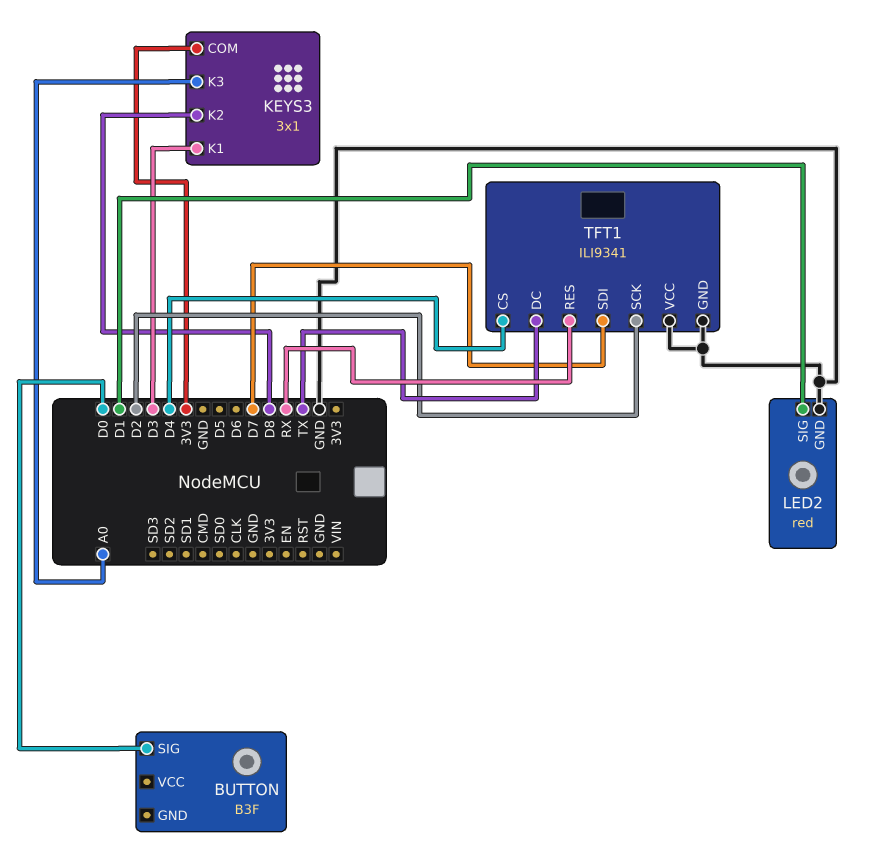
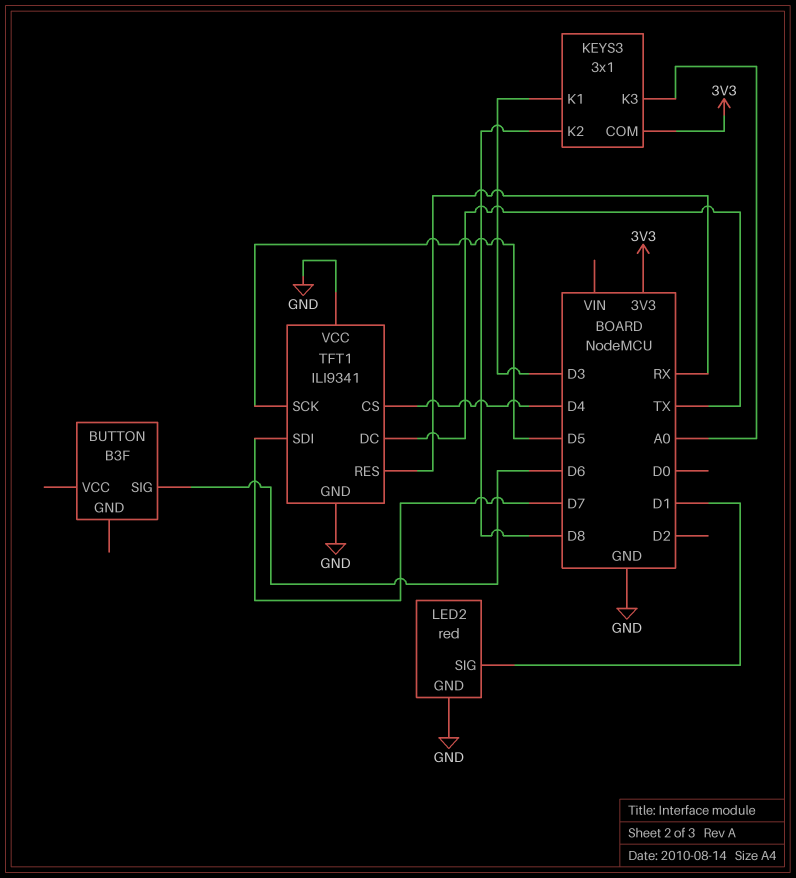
BUTTON pin SIG: D0 -> D6
TFT1 pin SCK: D2 -> D5

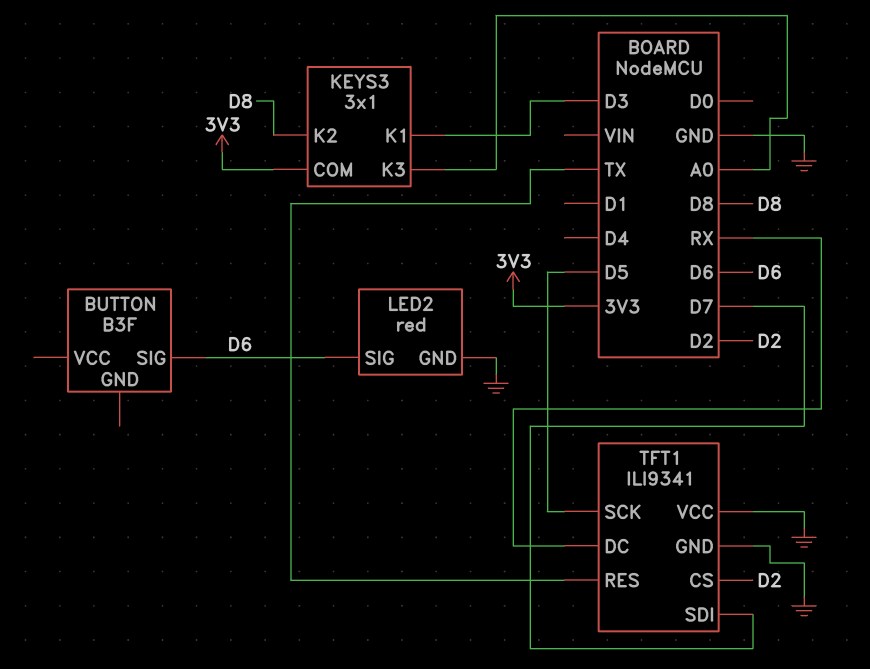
LED2 pin SIG: D1 -> D6
TFT1 pin CS: D4 -> D2
TFT1 pin DC: TX -> RX
TFT1 pin RES: RX -> TX

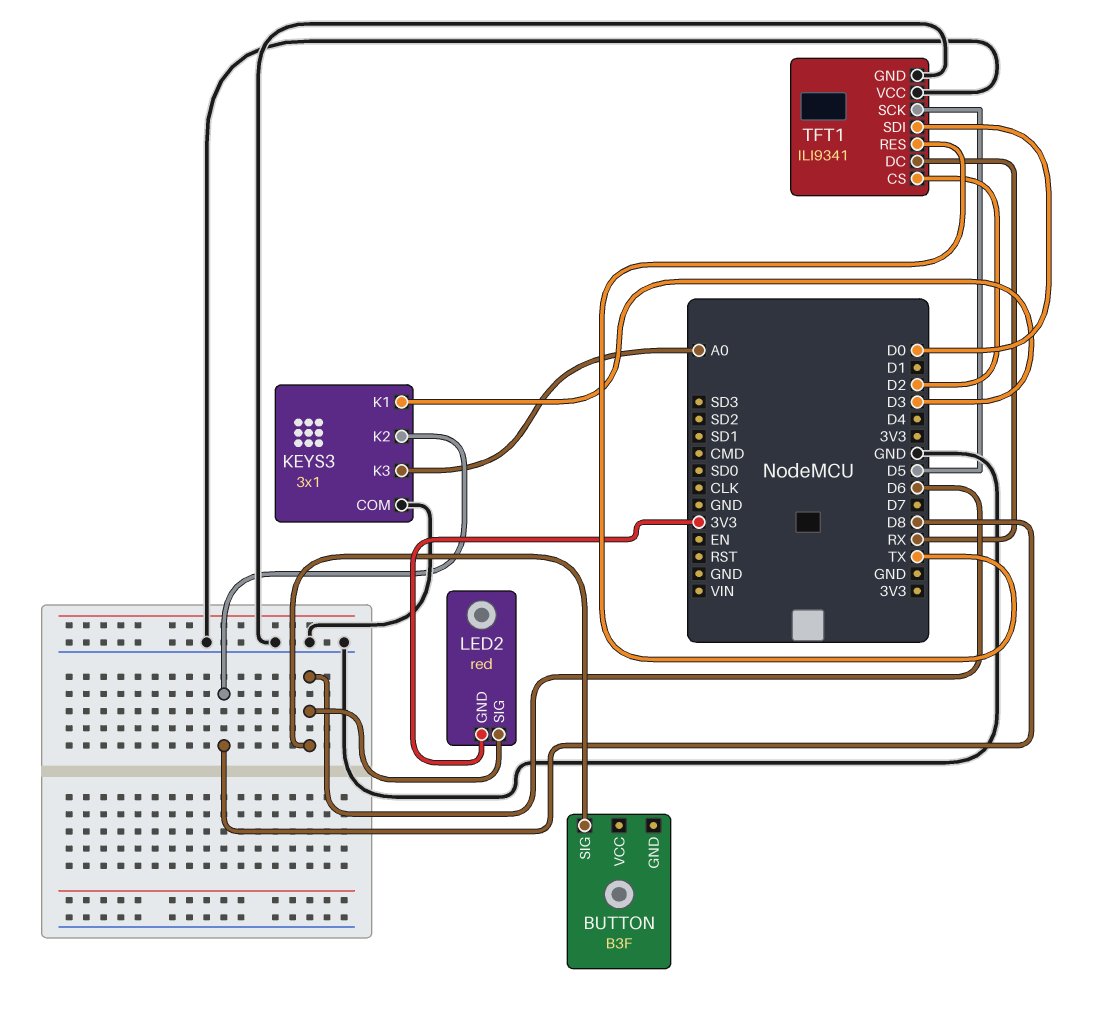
KEYS3 pin COM: 3V3 -> GND
LED2 pin GND: GND -> 3V3
TFT1 pin SDI: D7 -> D0

